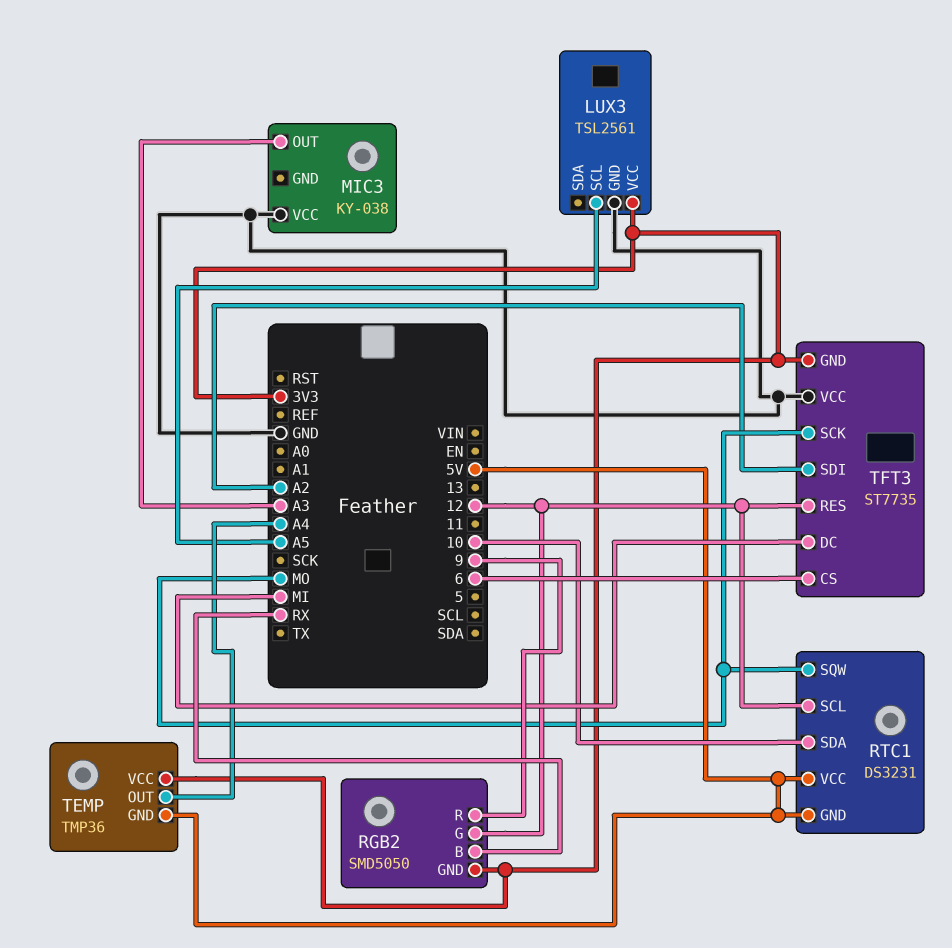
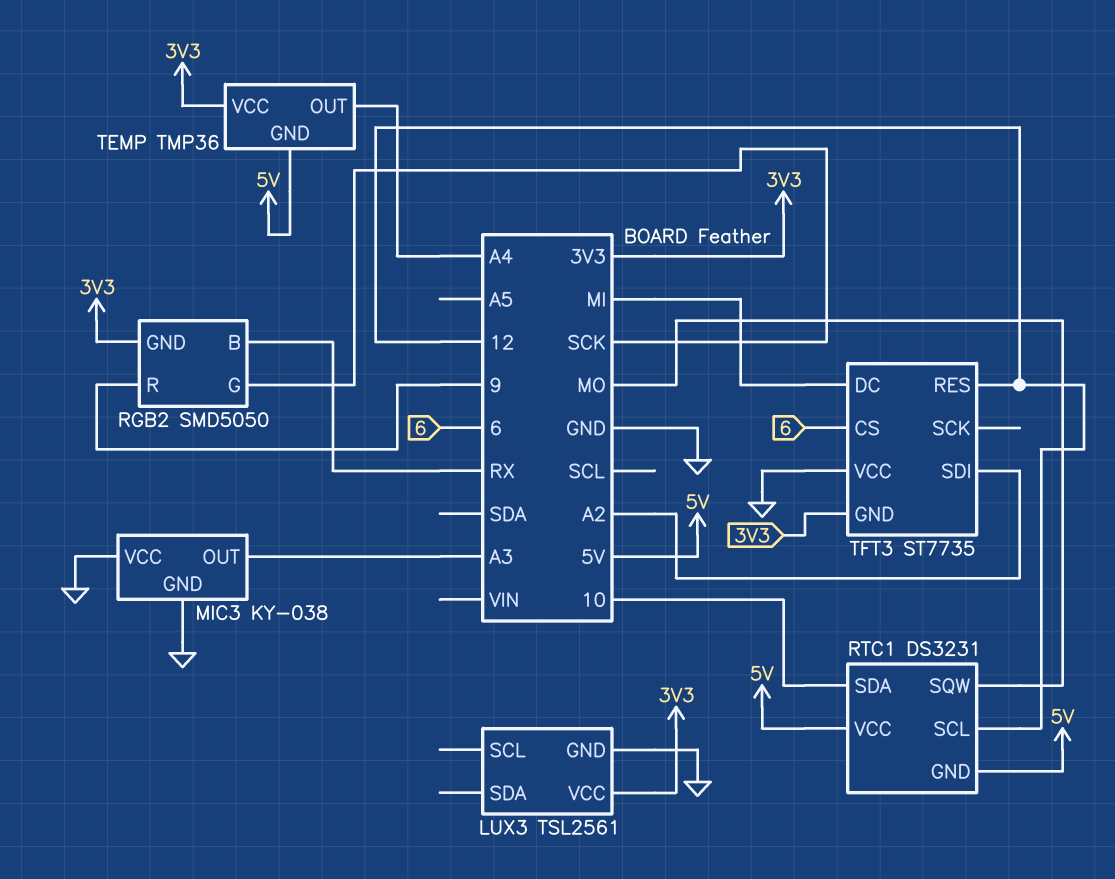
LUX3 pin SCL: A5 -> none
MIC3 pin GND: none -> GND
RGB2 pin G: 12 -> SCK
TFT3 pin SCK: MO -> none

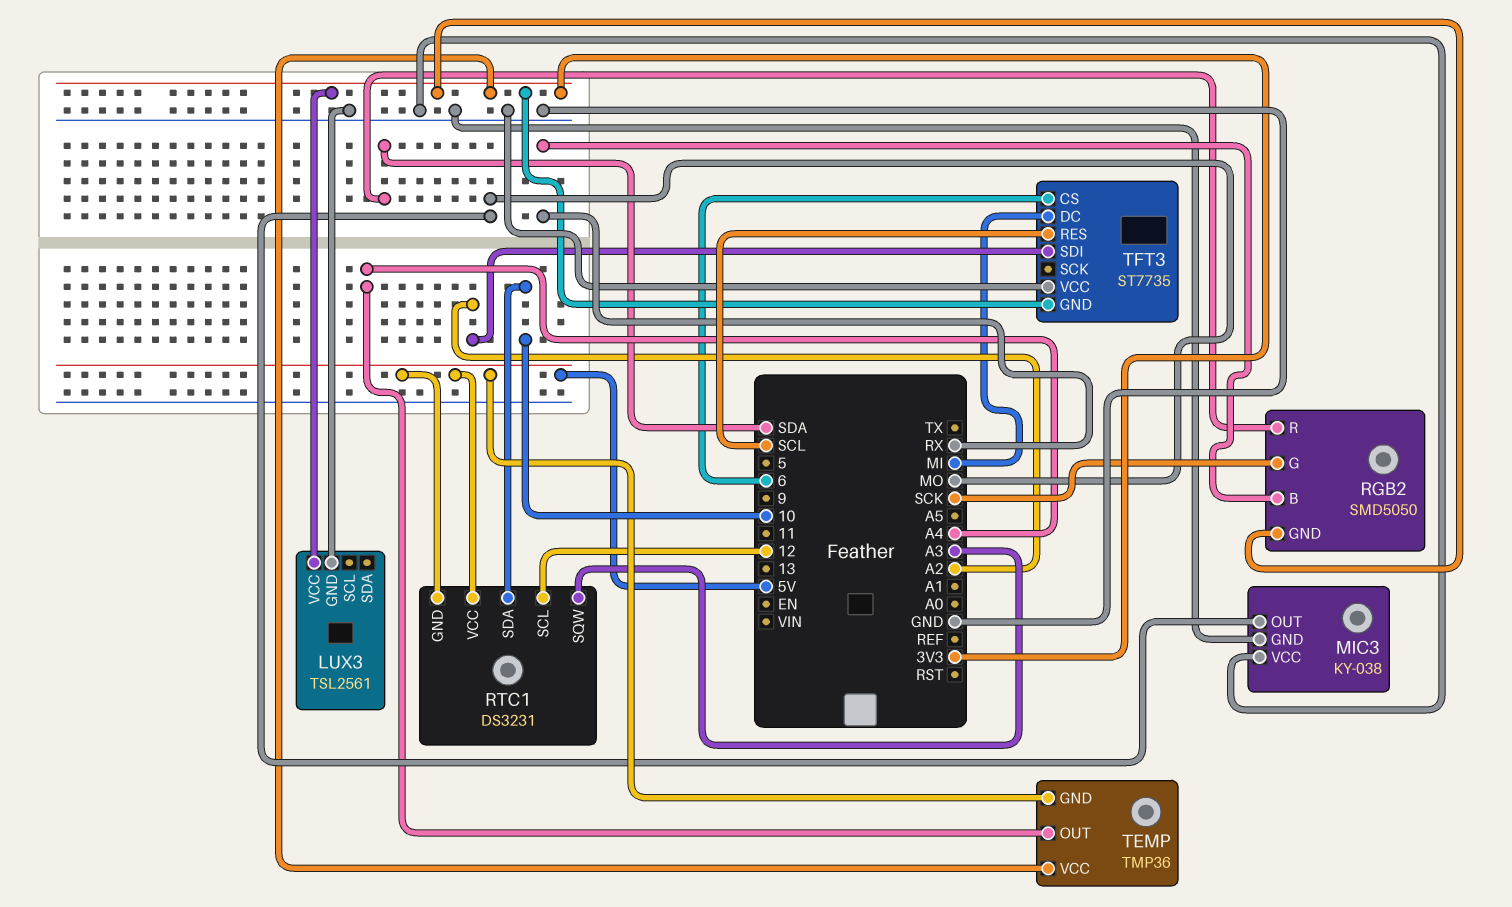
MIC3 pin OUT: A3 -> MO
RGB2 pin R: 9 -> SDA
RTC1 pin SQW: MO -> A3
TFT3 pin RES: 12 -> SCL

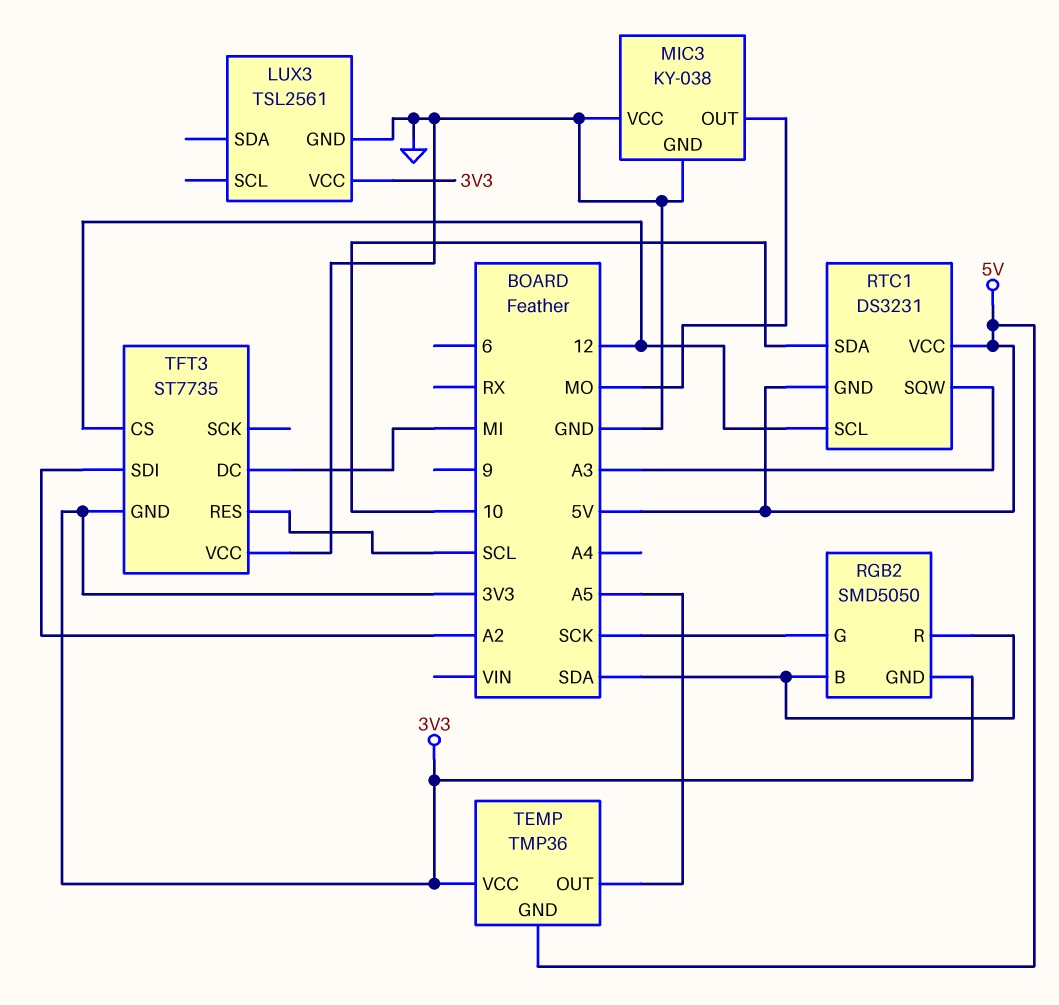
RGB2 pin B: RX -> SDA
TEMP pin OUT: A4 -> A5
TFT3 pin CS: 6 -> 12

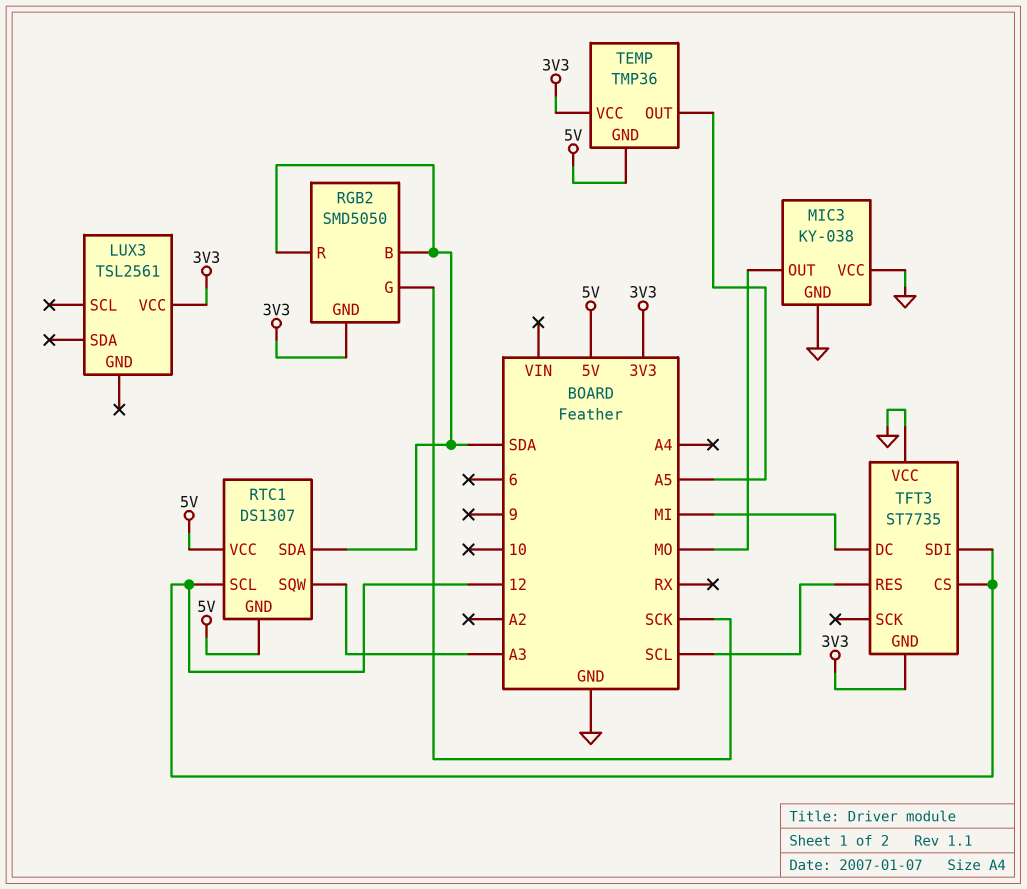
LUX3 pin GND: GND -> none
RTC1: DS3231 -> DS1307
RTC1 pin SDA: 10 -> SDA
TFT3 pin SDI: A2 -> 12

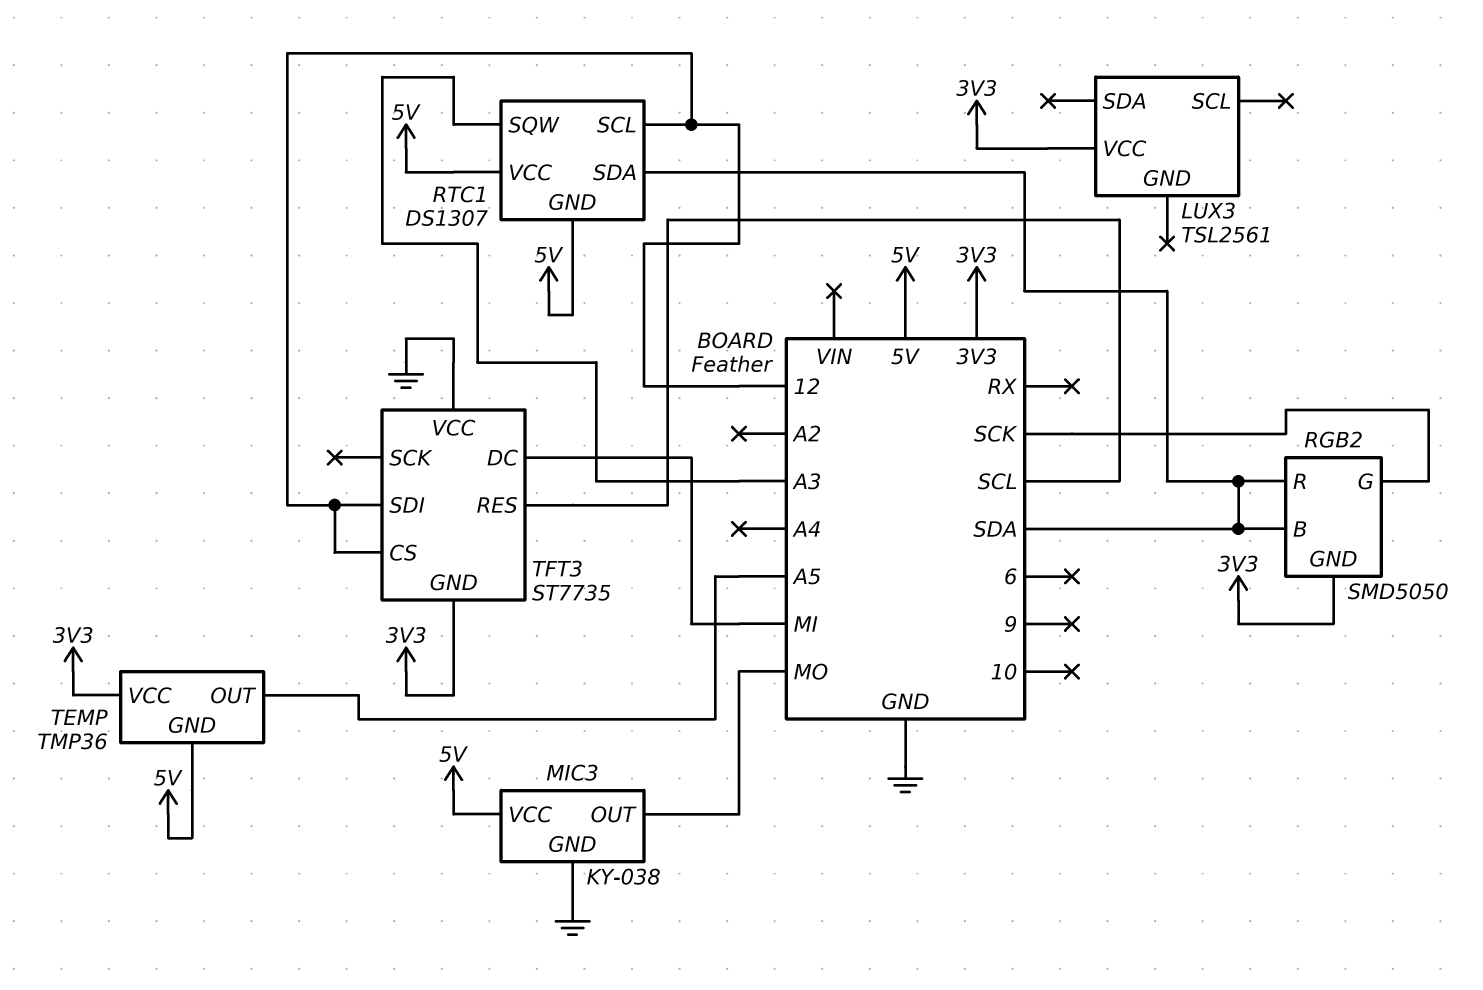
MIC3 pin VCC: GND -> 5V

